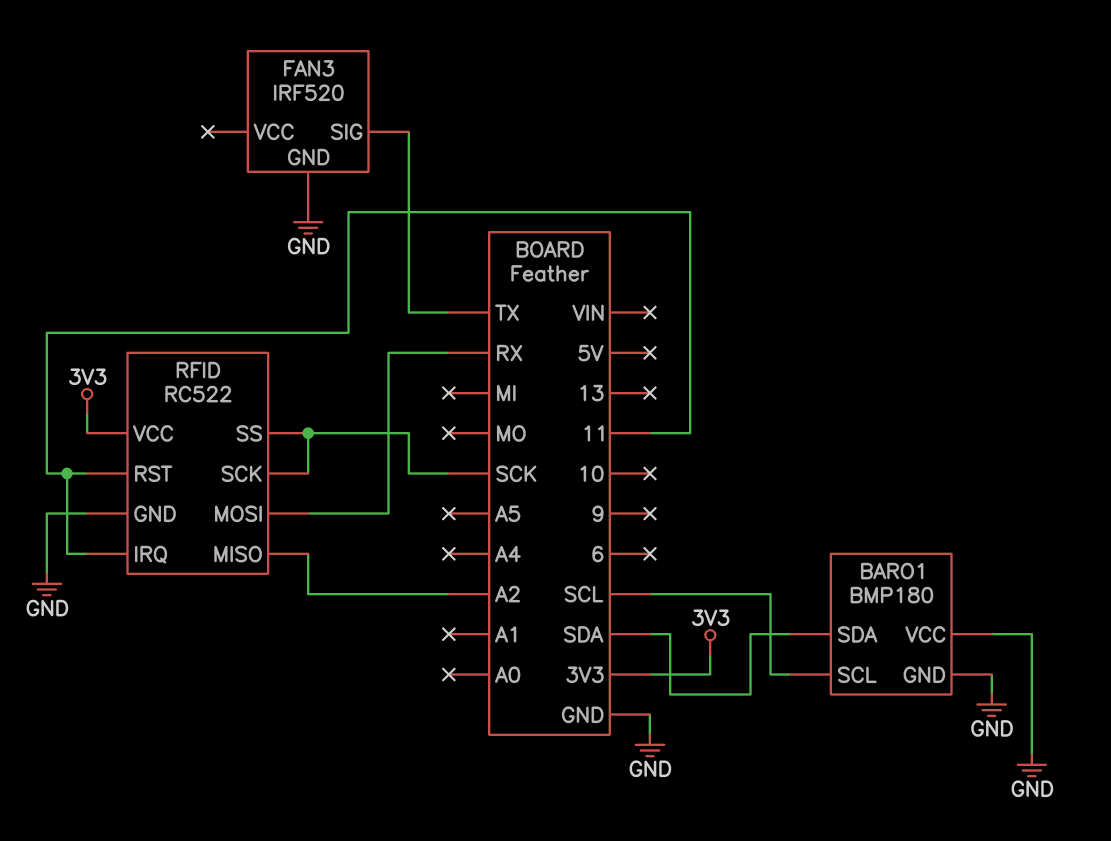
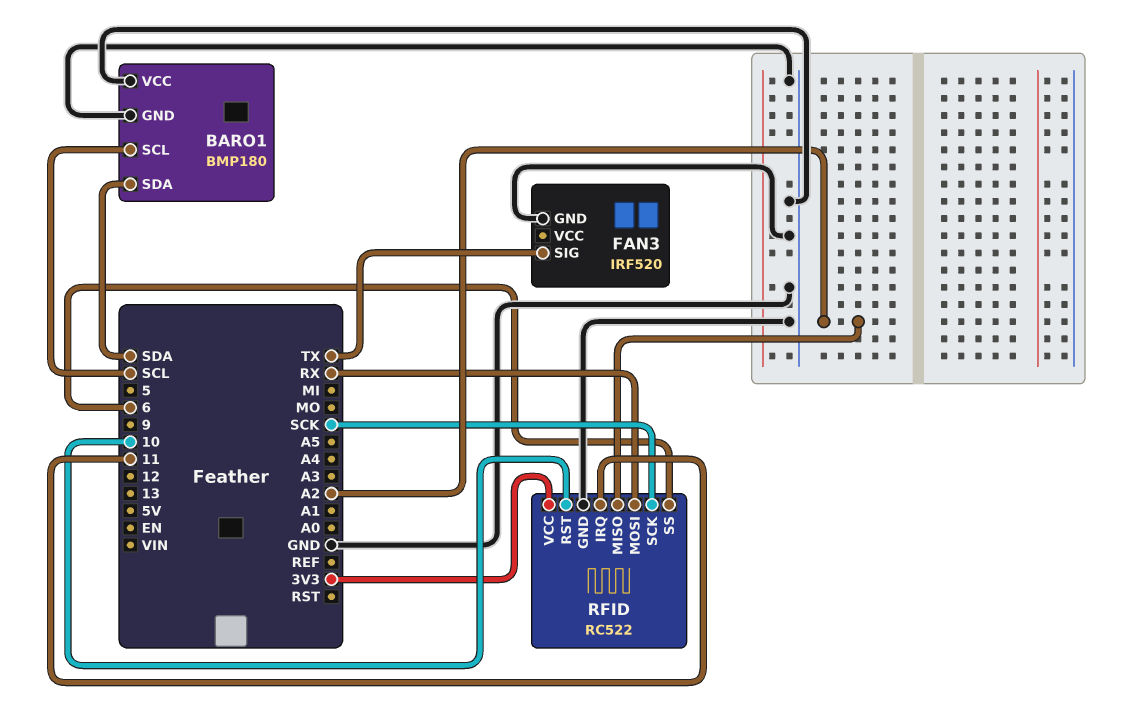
RFID pin RST: 11 -> 10
RFID pin SS: SCK -> 6

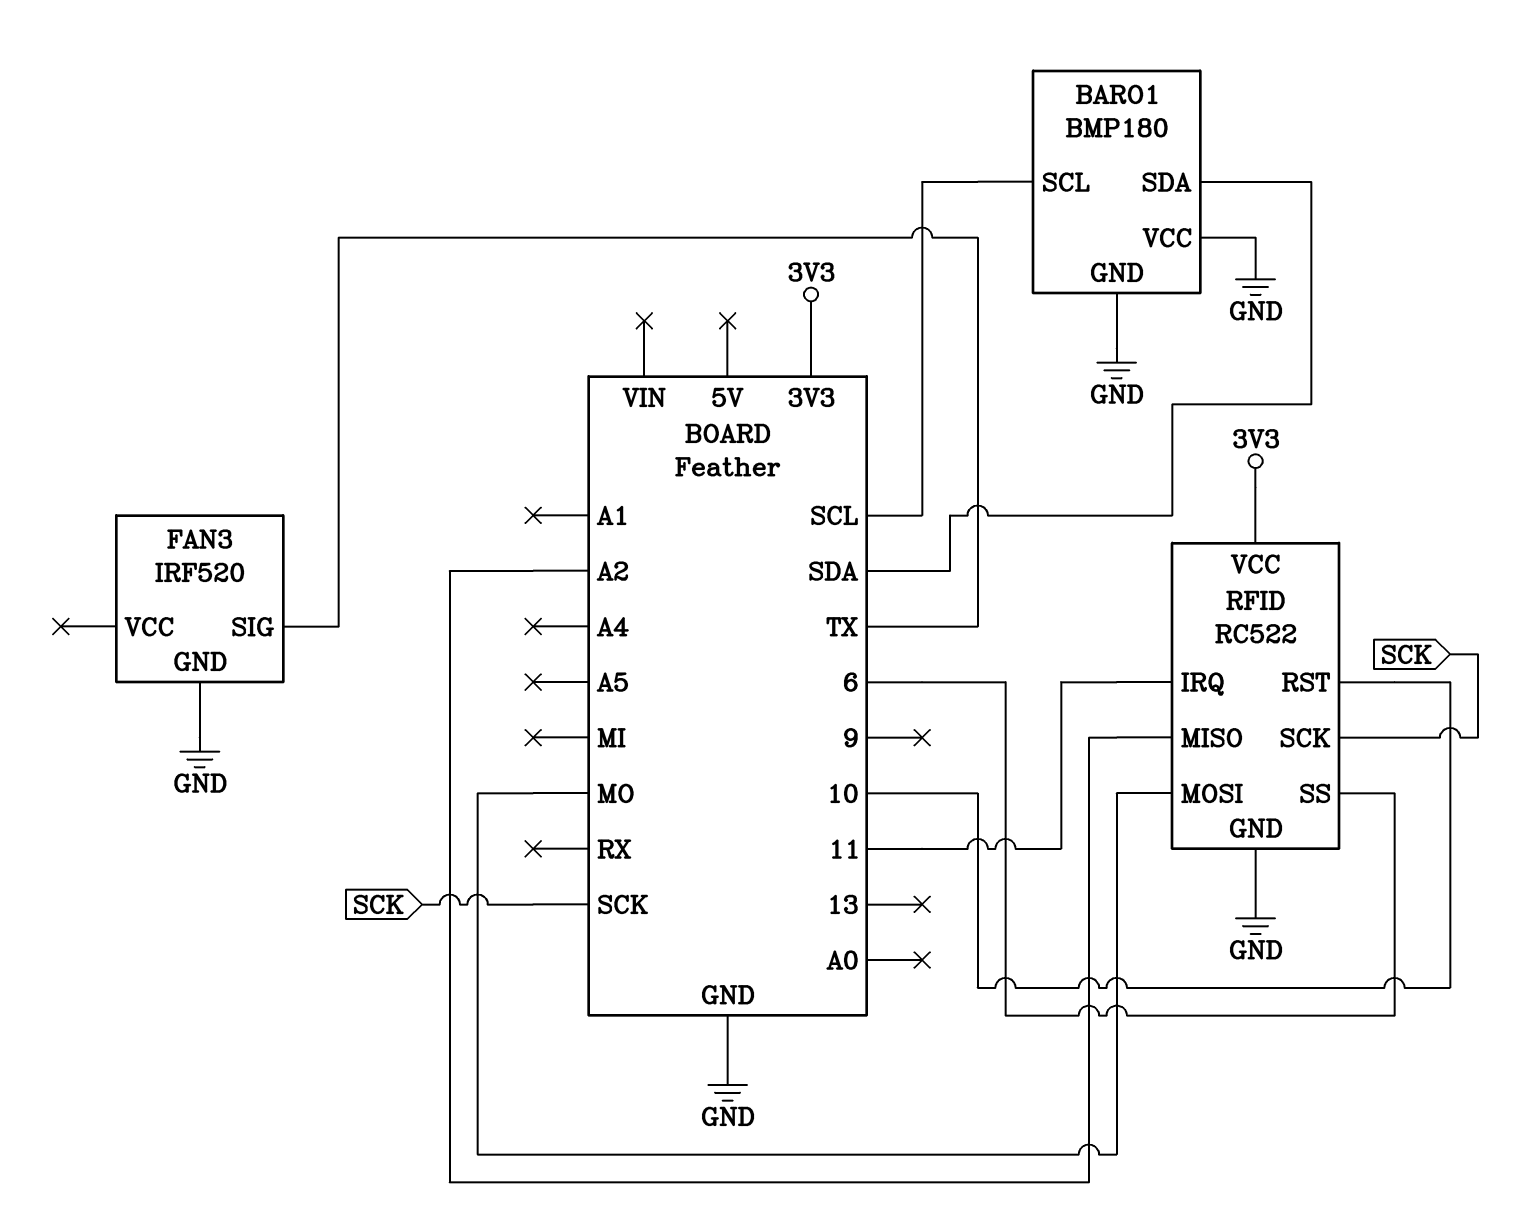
RFID pin MOSI: RX -> MO

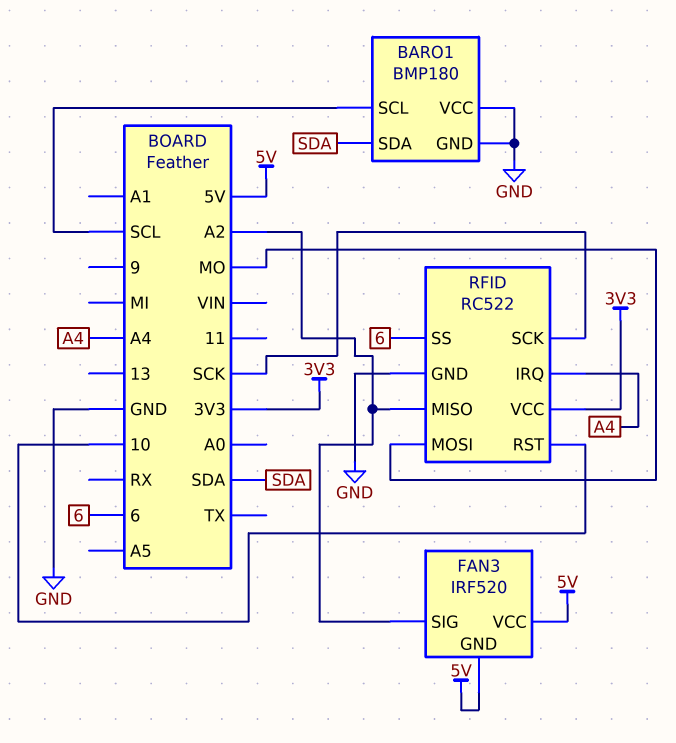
FAN3 pin GND: GND -> 5V
FAN3 pin SIG: TX -> A2
FAN3 pin VCC: none -> 5V
RFID pin IRQ: 11 -> A4

